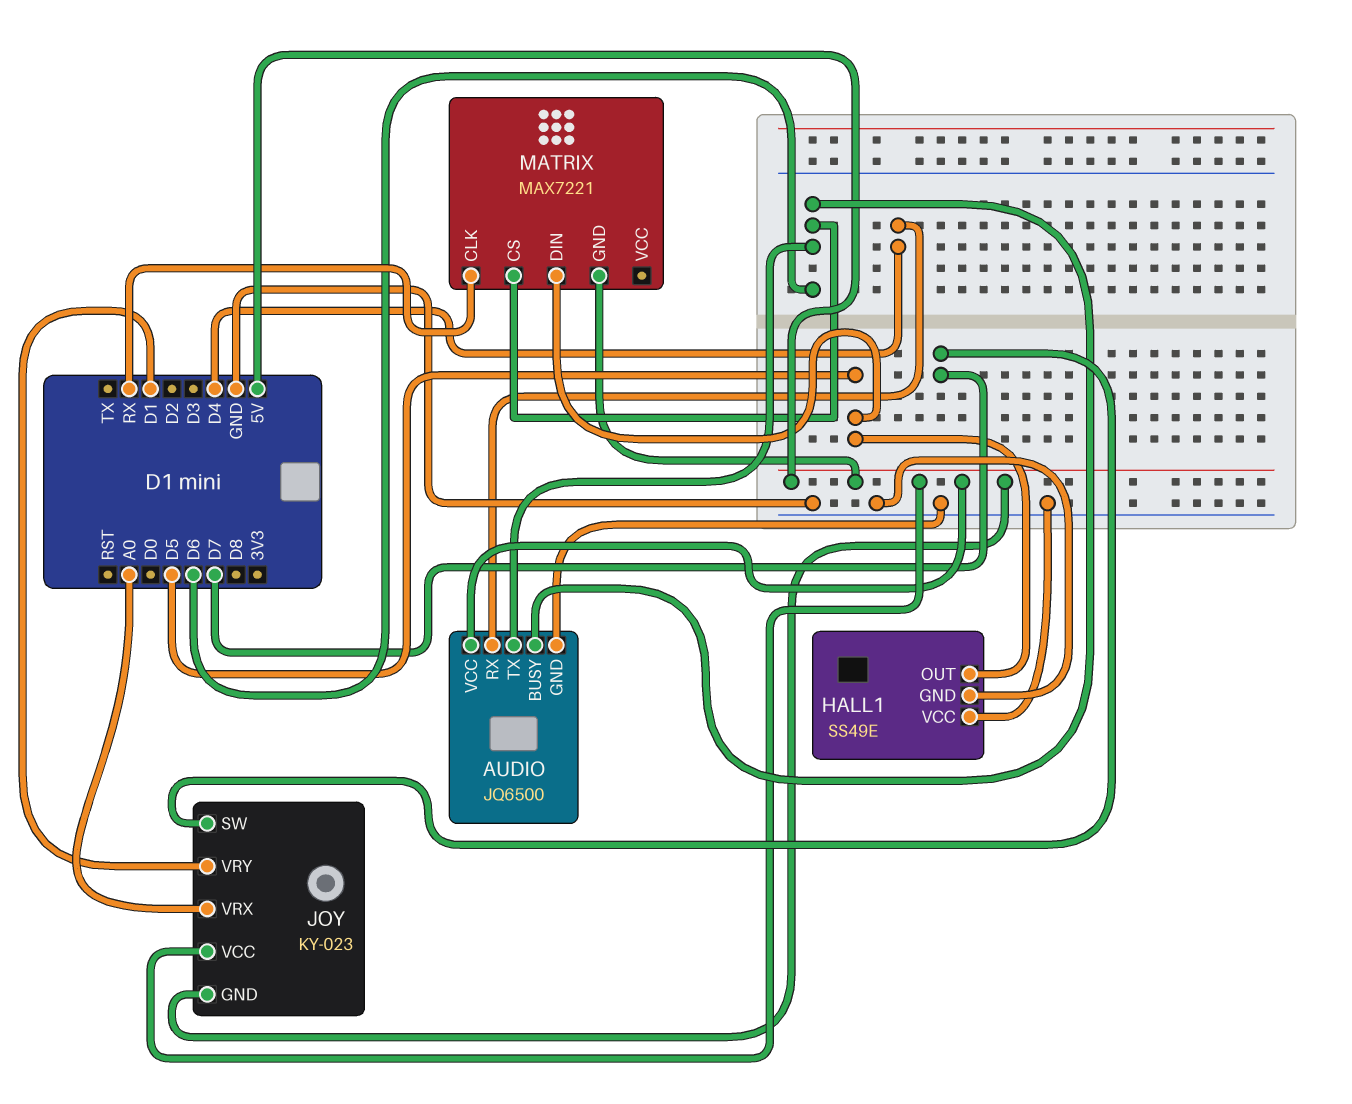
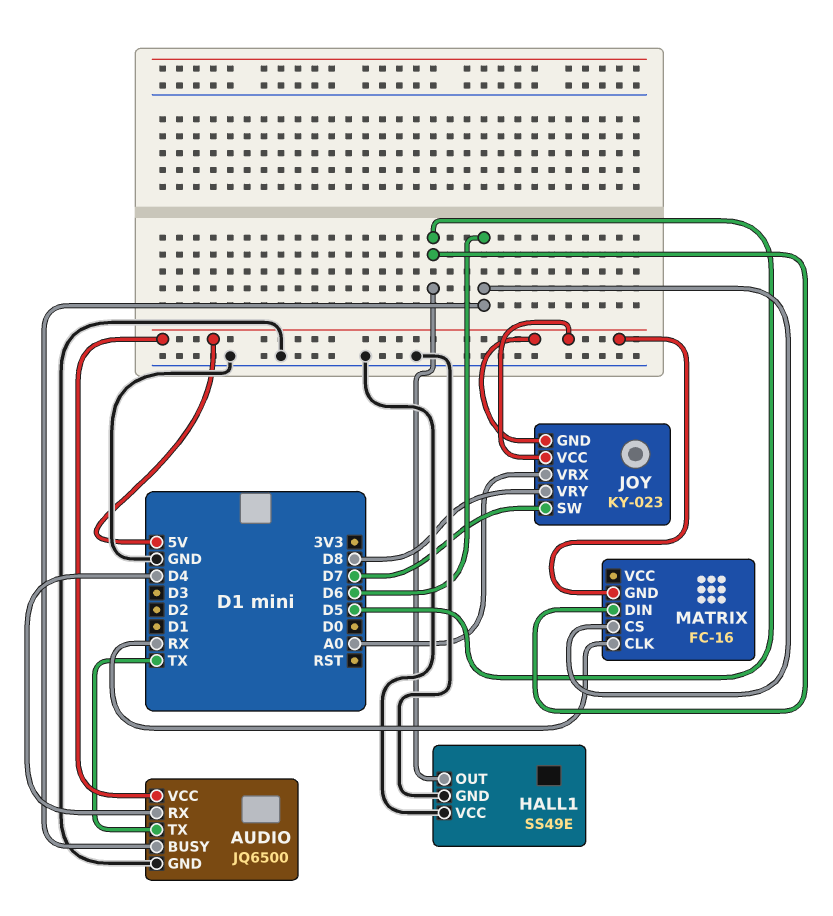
AUDIO pin TX: D6 -> TX
JOY pin VRY: D1 -> D8
MATRIX: MAX7221 -> FC-16

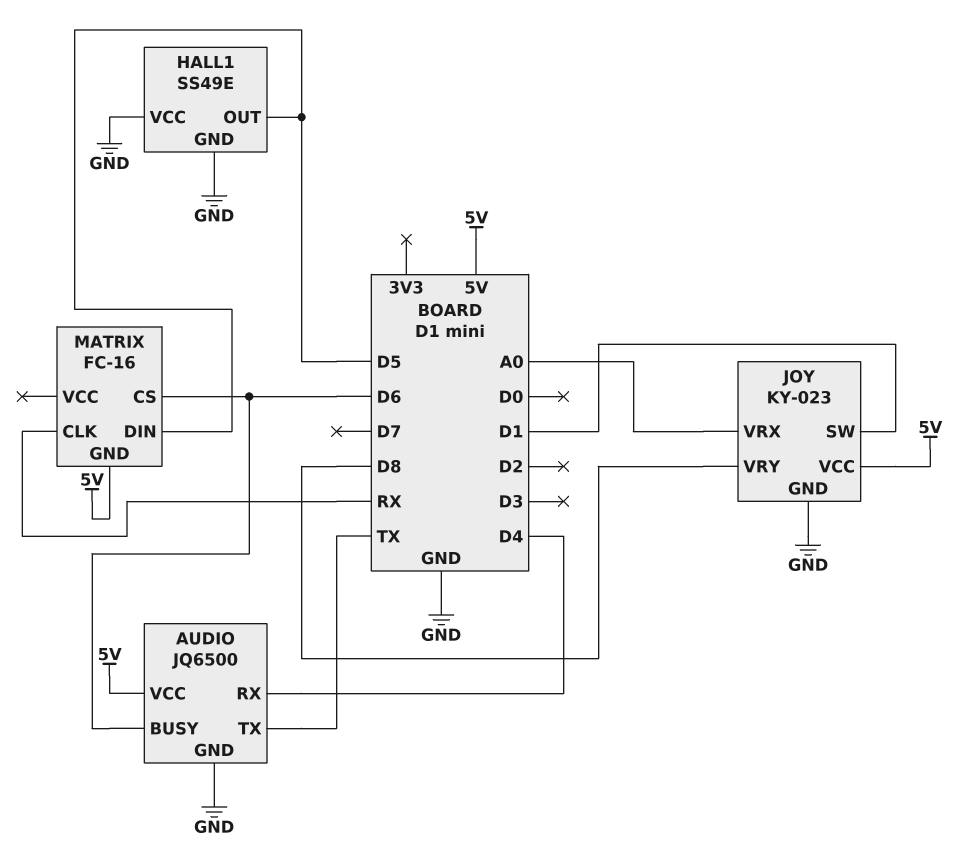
JOY pin GND: 5V -> GND
JOY pin SW: D7 -> D1

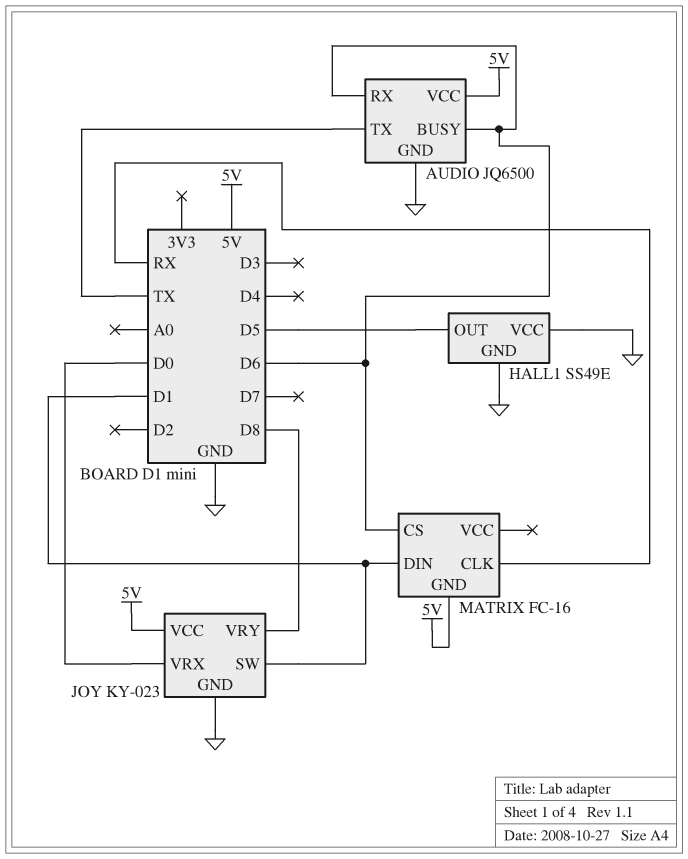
AUDIO pin RX: D4 -> D6
JOY pin VRX: A0 -> D0
MATRIX pin DIN: D5 -> D1

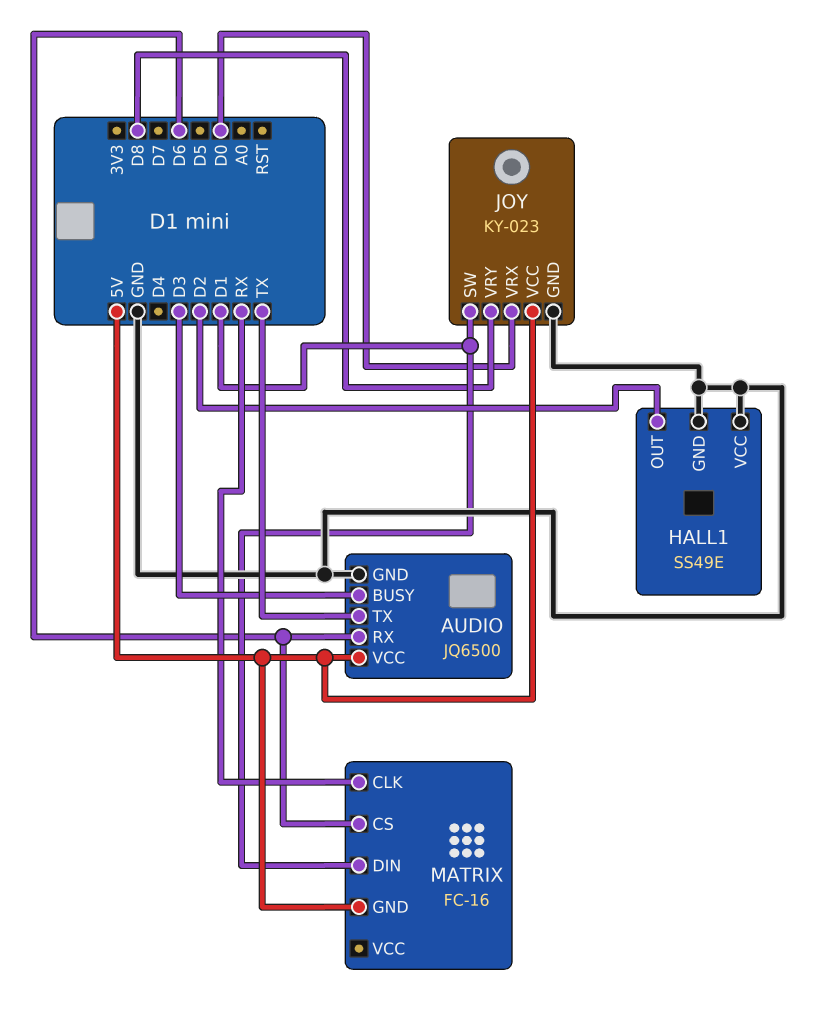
AUDIO pin BUSY: D6 -> D3
HALL1 pin OUT: D5 -> D2

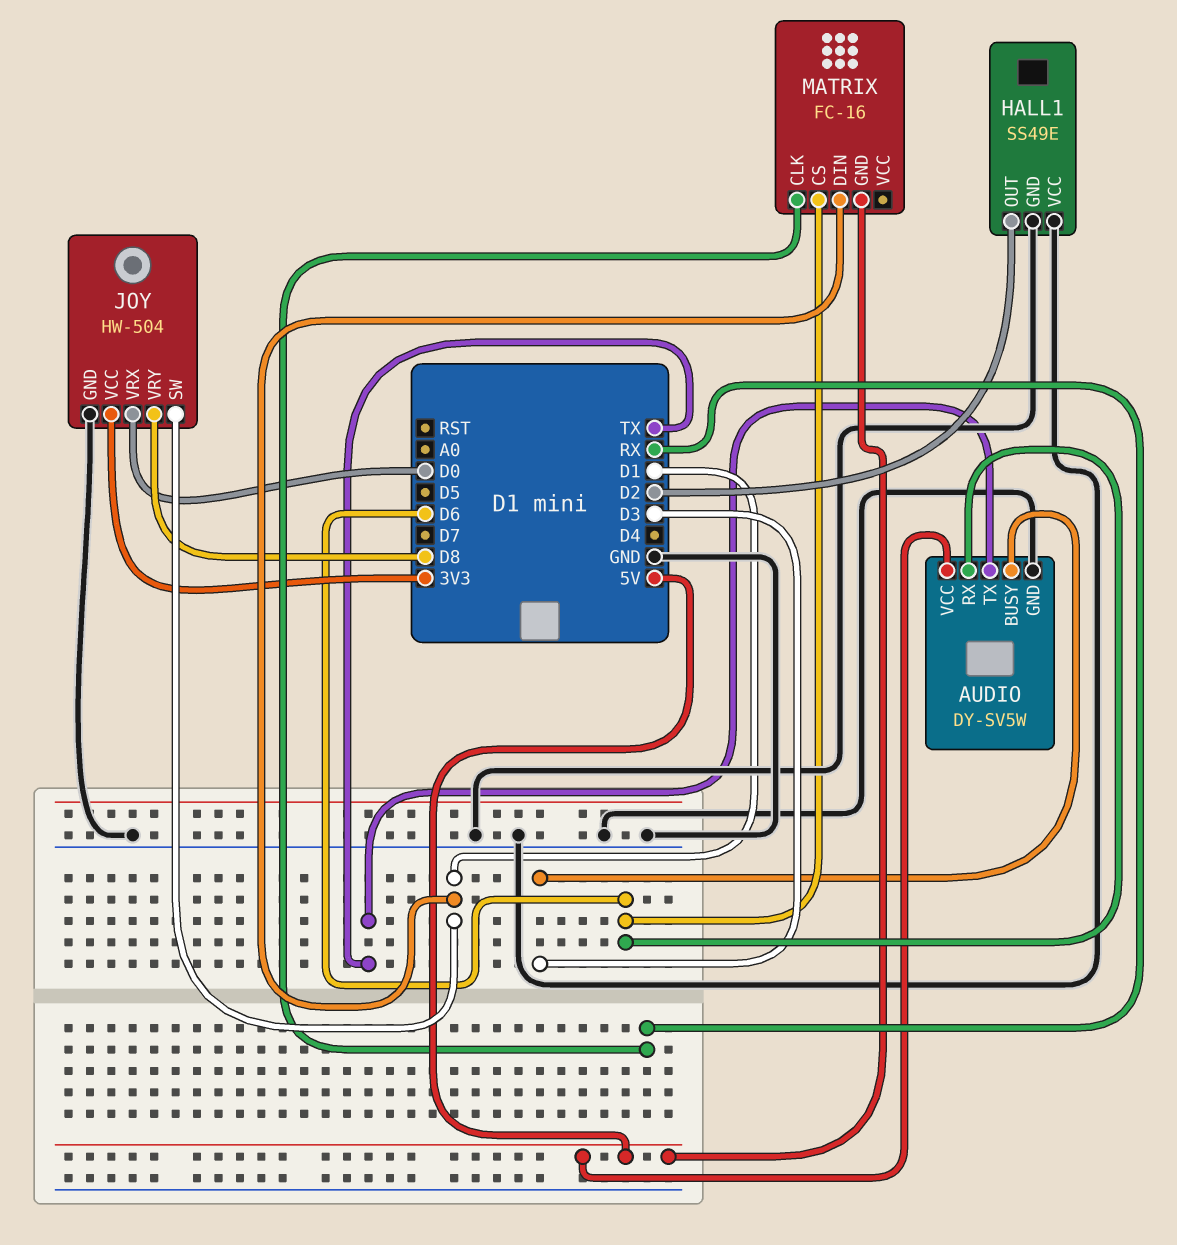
AUDIO: JQ6500 -> DY-SV5W
JOY: KY-023 -> HW-504
JOY pin VCC: 5V -> 3V3

